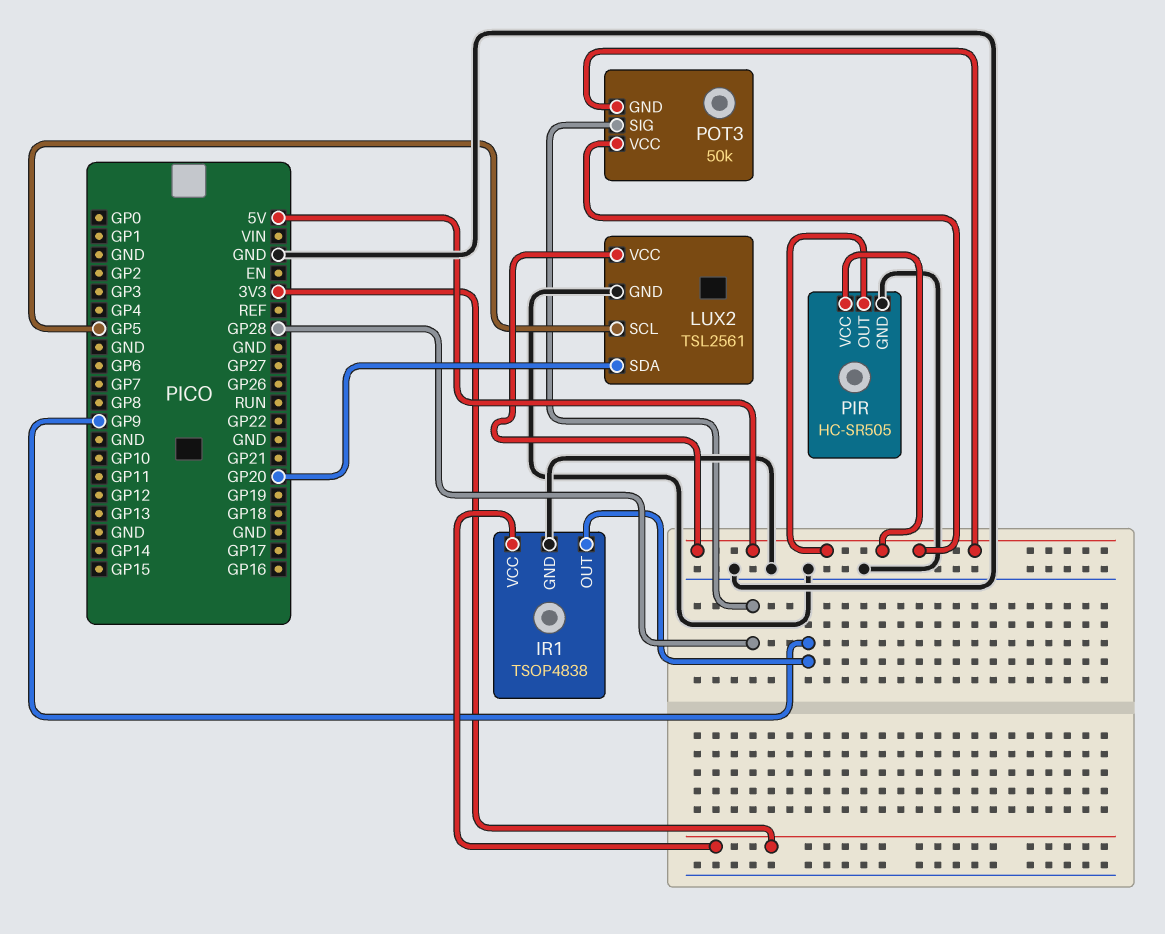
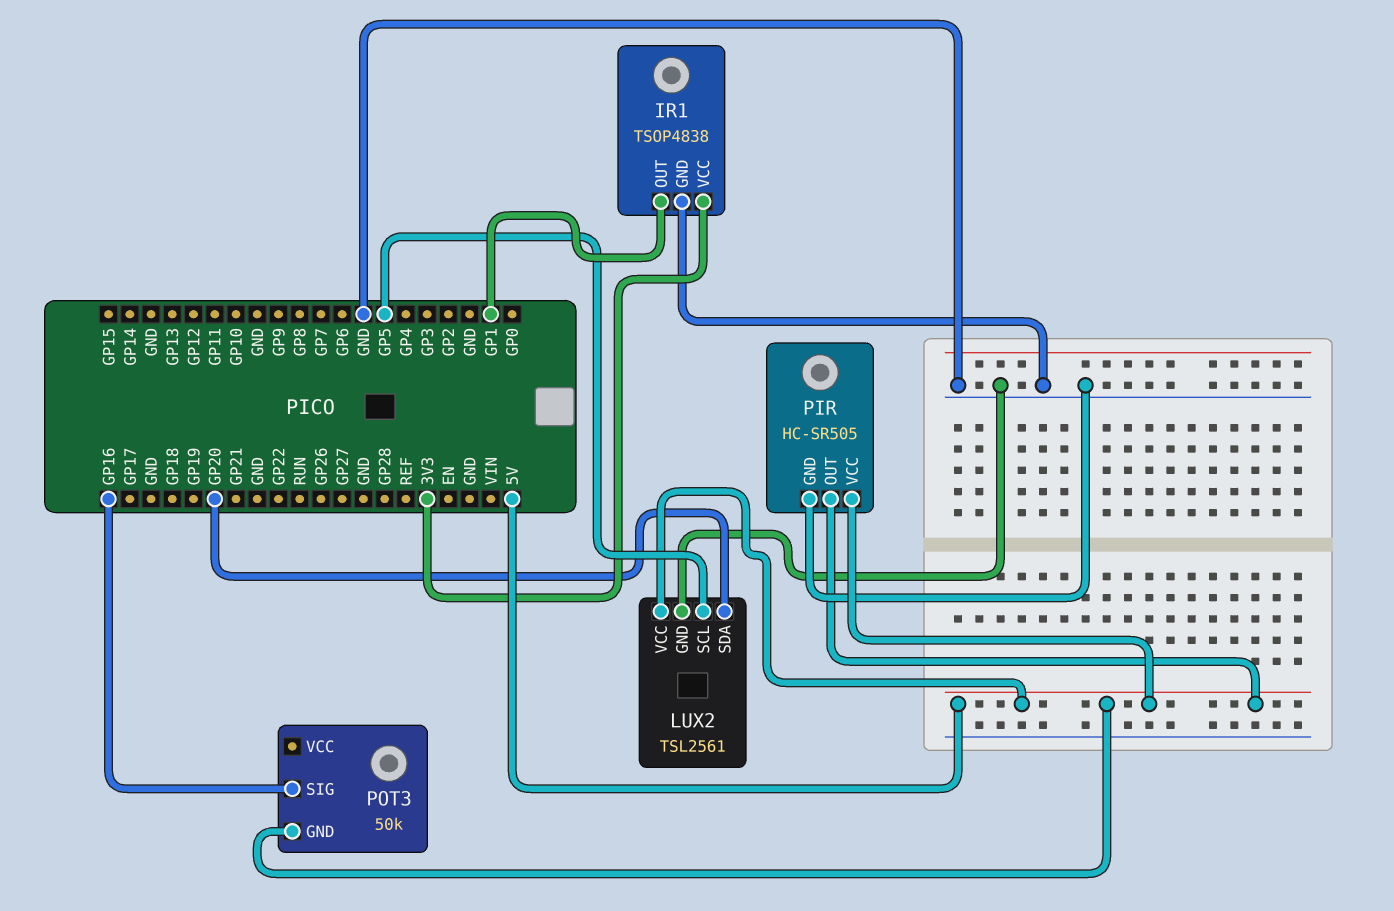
IR1 pin OUT: GP9 -> GP1
POT3 pin SIG: GP28 -> GP16
POT3 pin VCC: 5V -> none

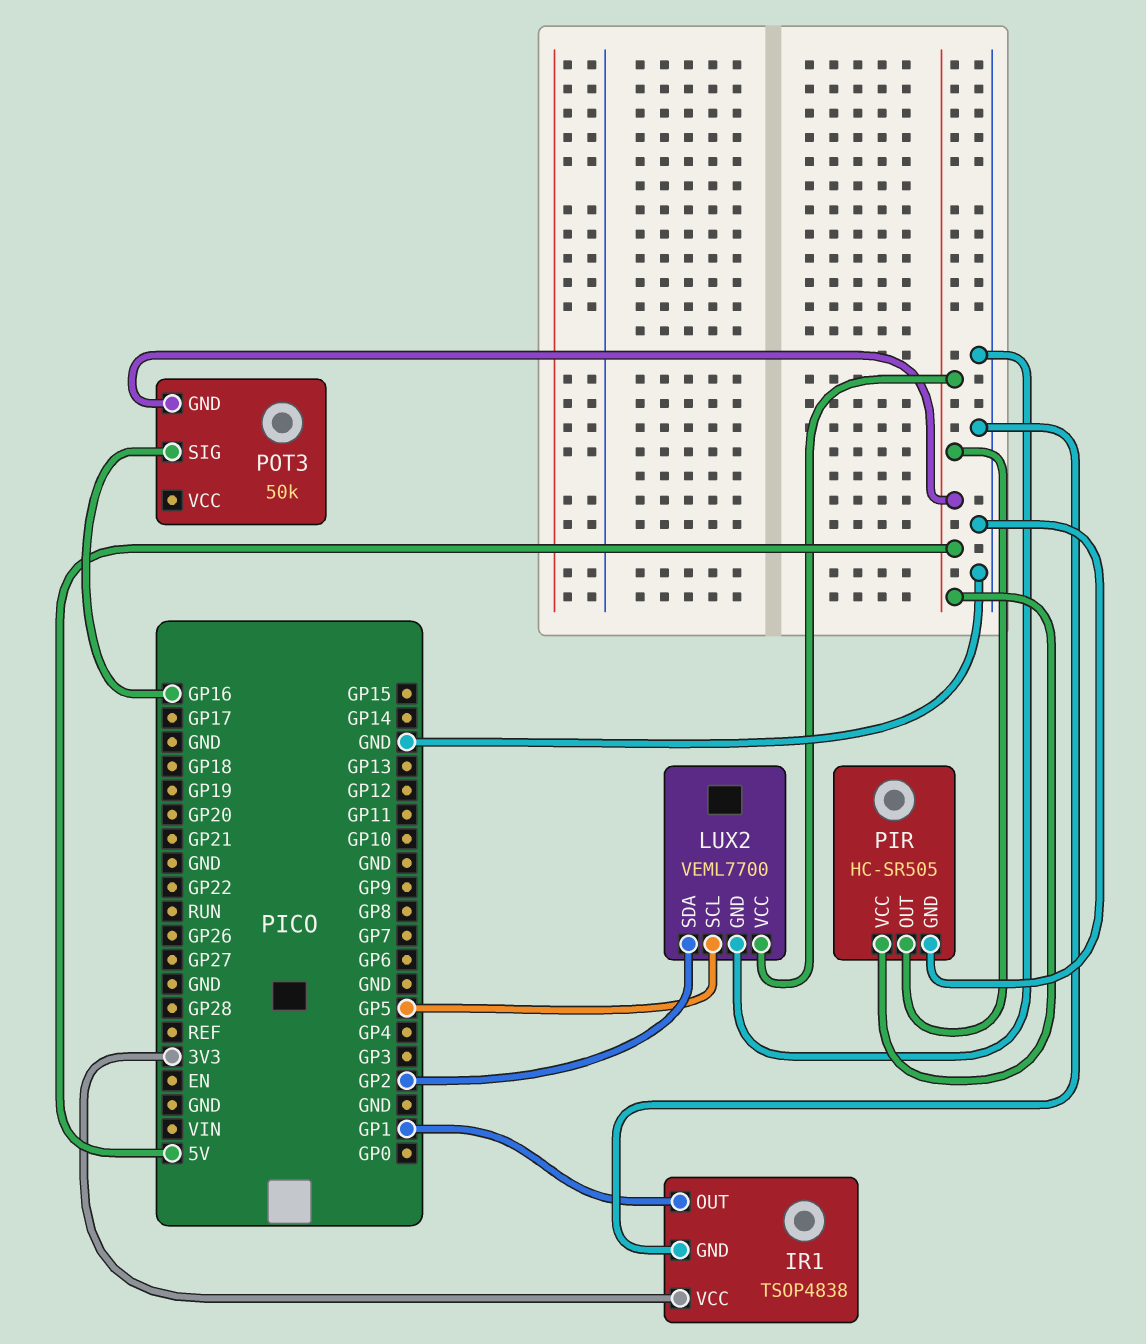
LUX2: TSL2561 -> VEML7700
LUX2 pin SDA: GP20 -> GP2

